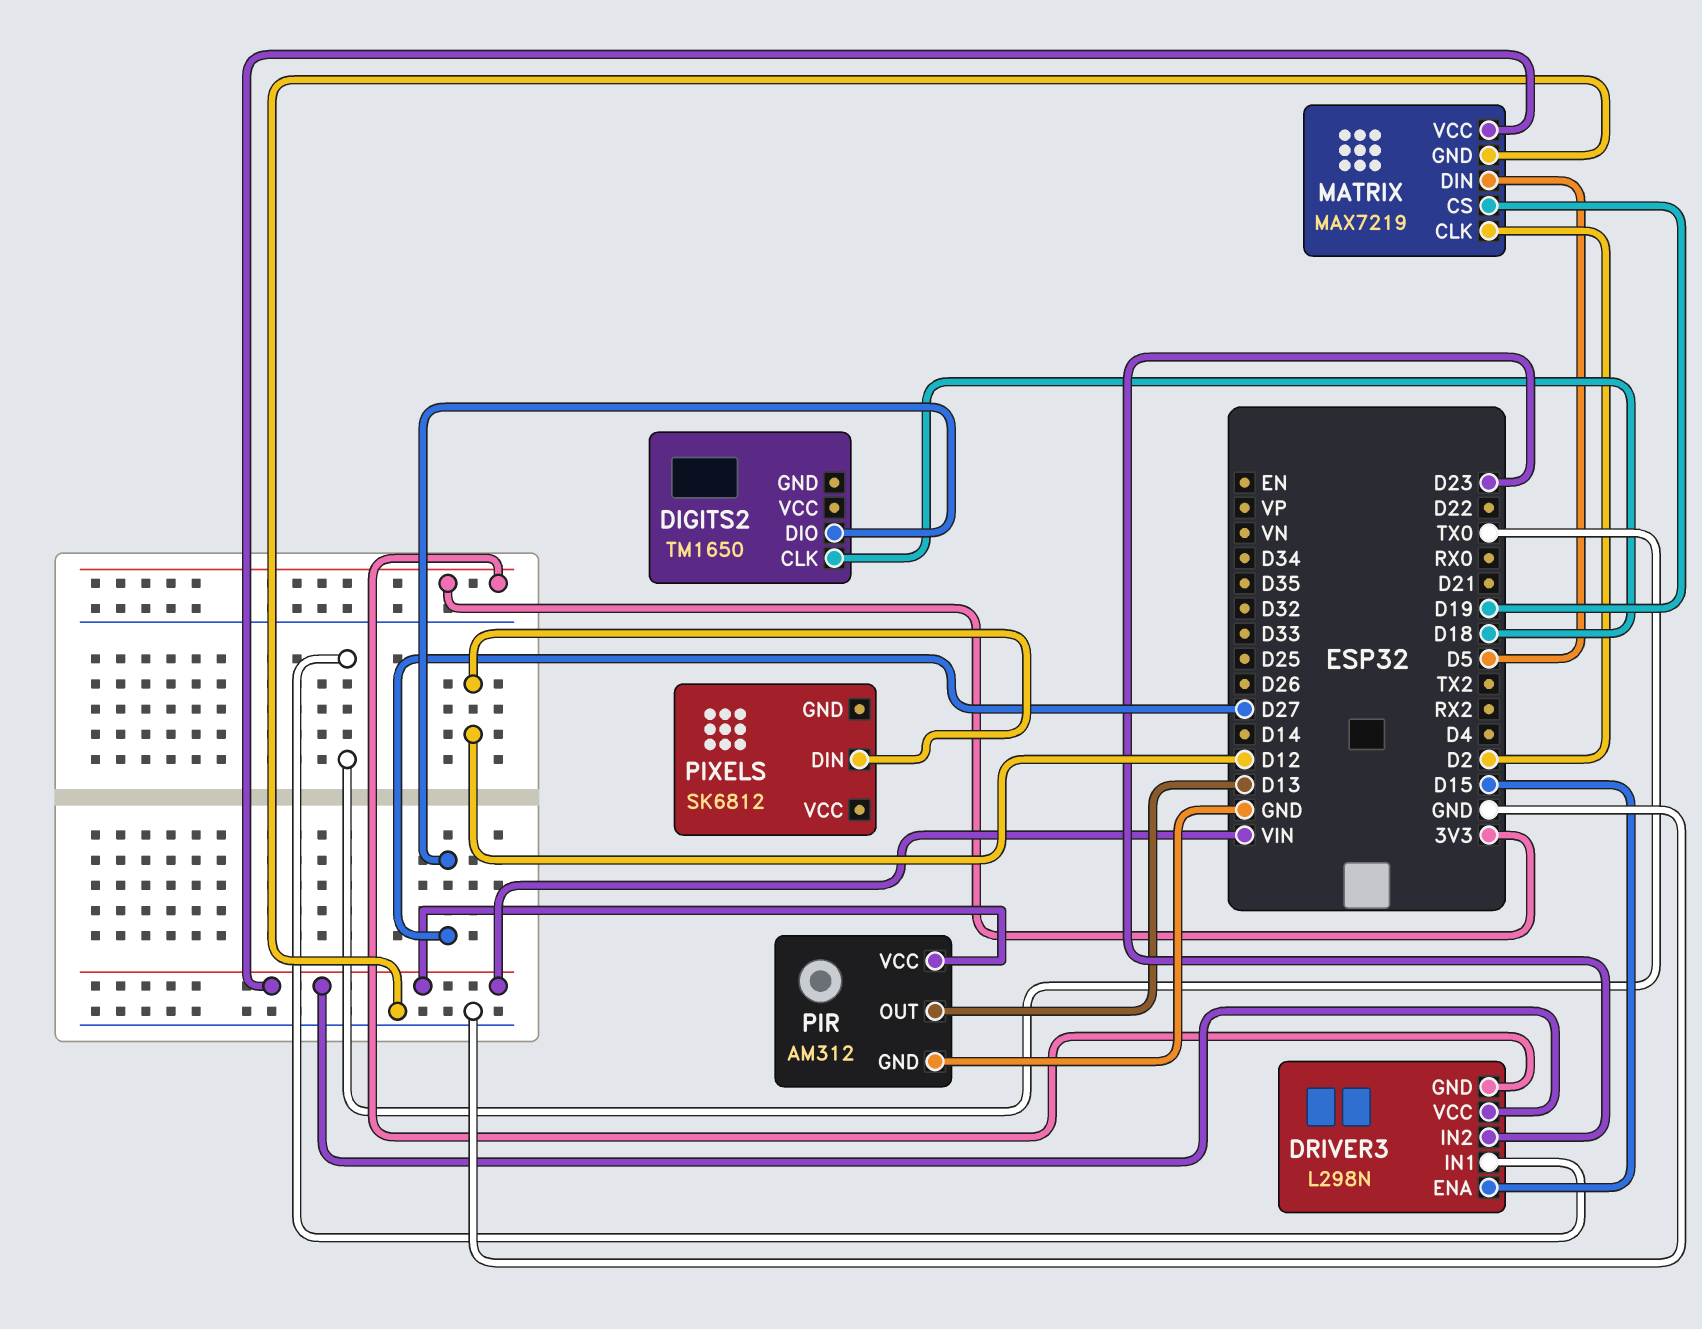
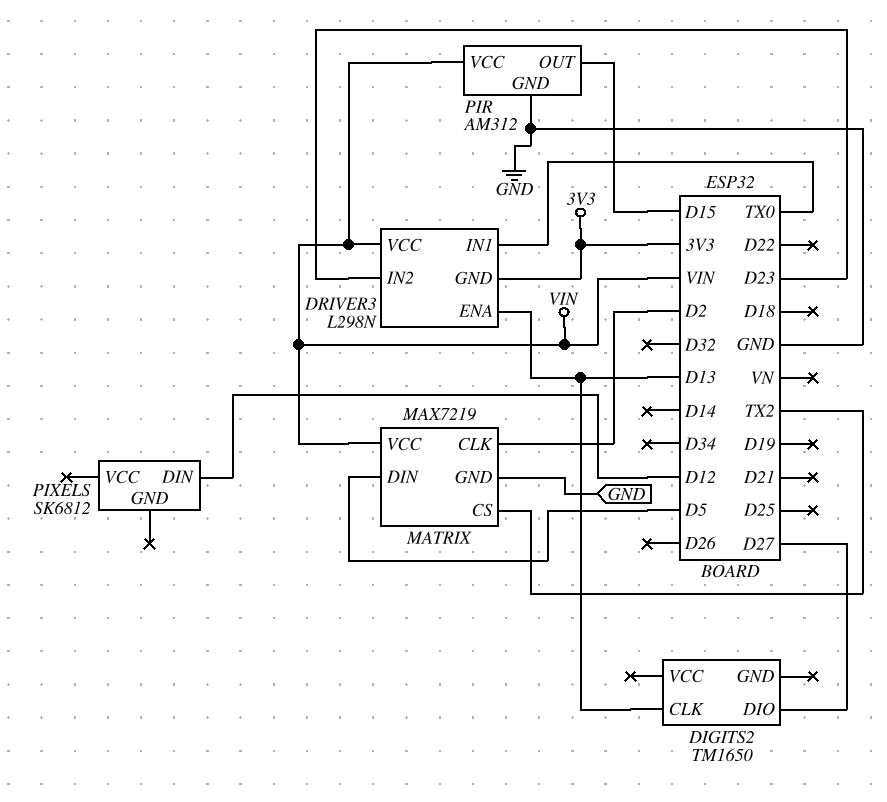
DIGITS2 pin CLK: D18 -> D13
DRIVER3 pin ENA: D15 -> D13
MATRIX pin CS: D19 -> TX2
PIR pin OUT: D13 -> D15

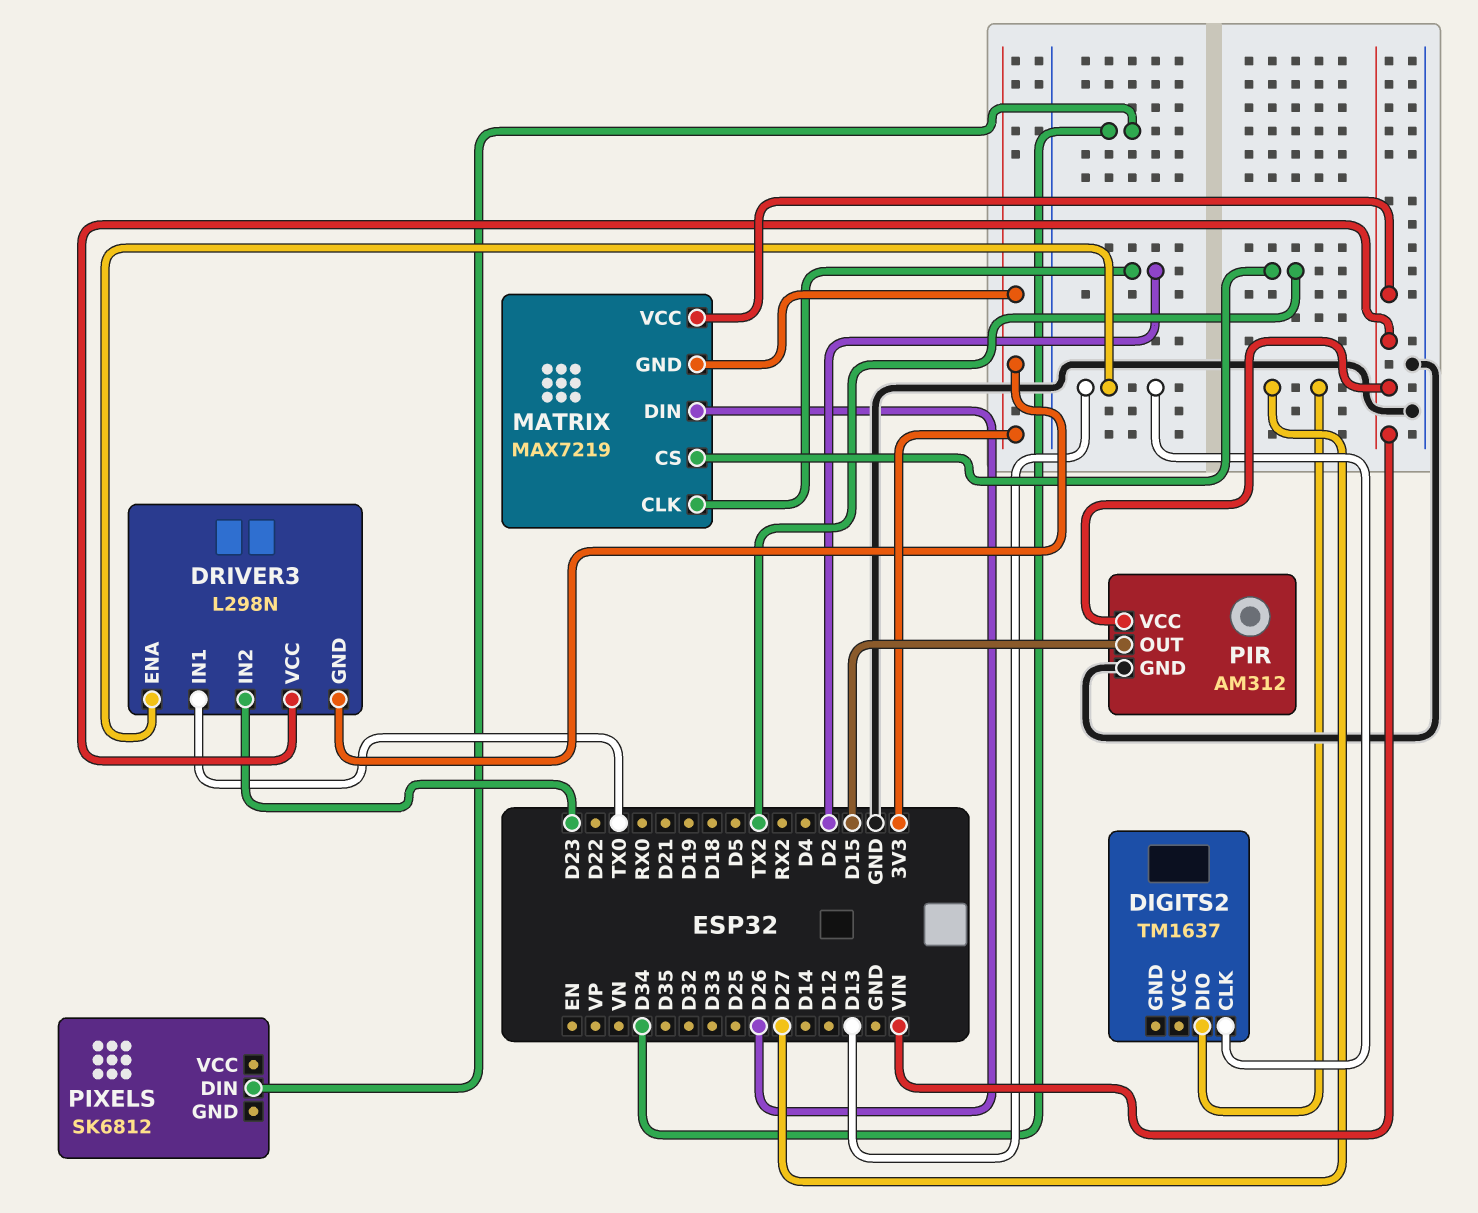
DIGITS2: TM1650 -> TM1637
MATRIX pin DIN: D5 -> D26
MATRIX pin GND: GND -> 3V3
PIXELS pin DIN: D12 -> D34

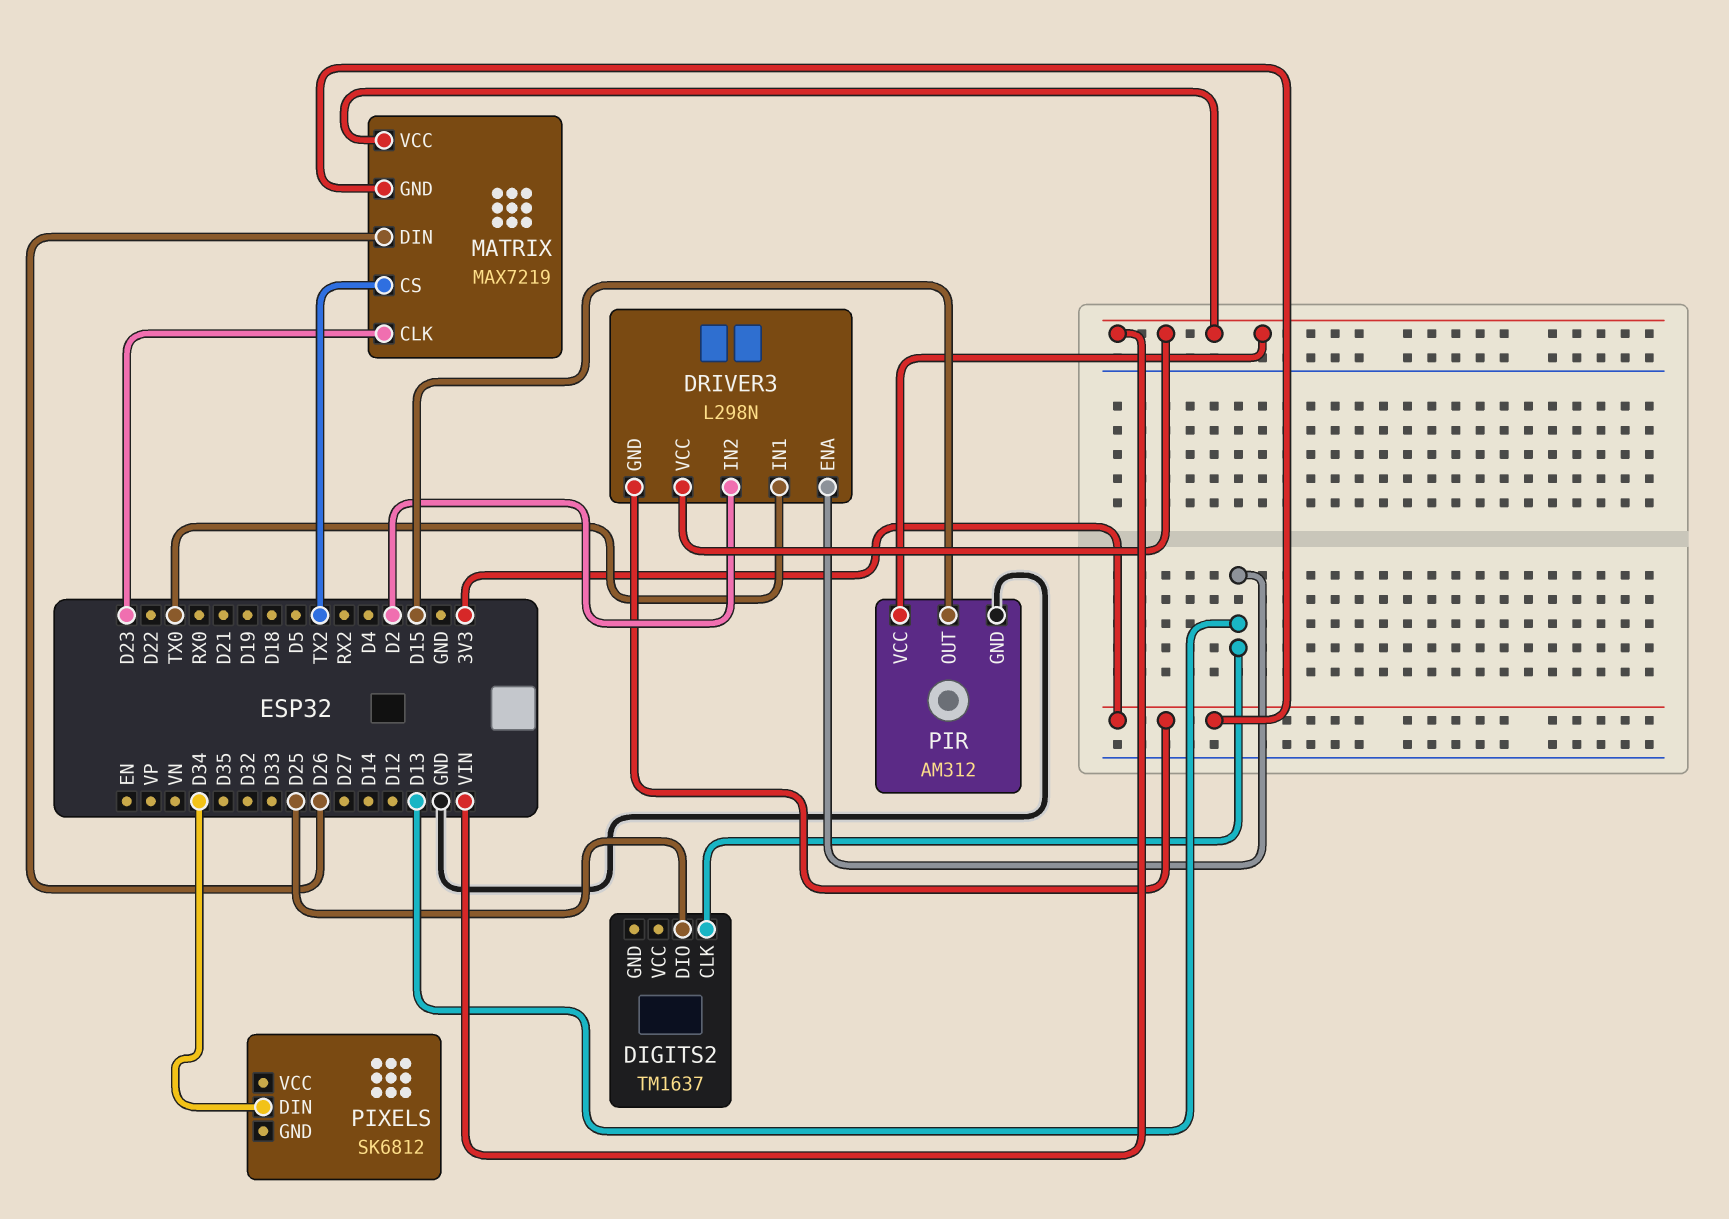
DIGITS2 pin DIO: D27 -> D25
DRIVER3 pin IN2: D23 -> D2
MATRIX pin CLK: D2 -> D23

